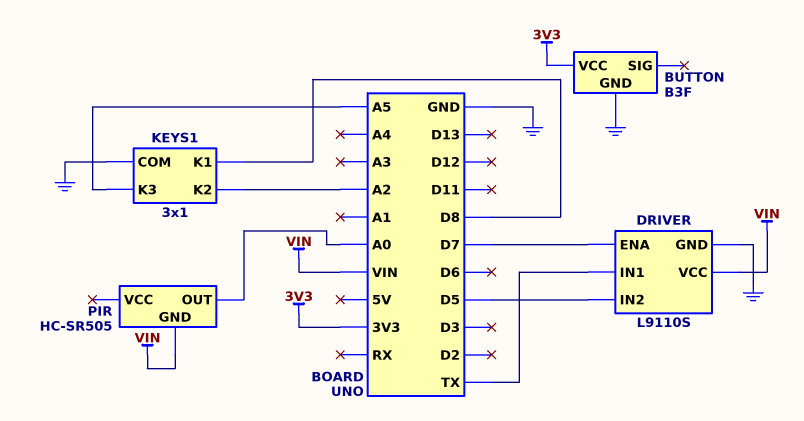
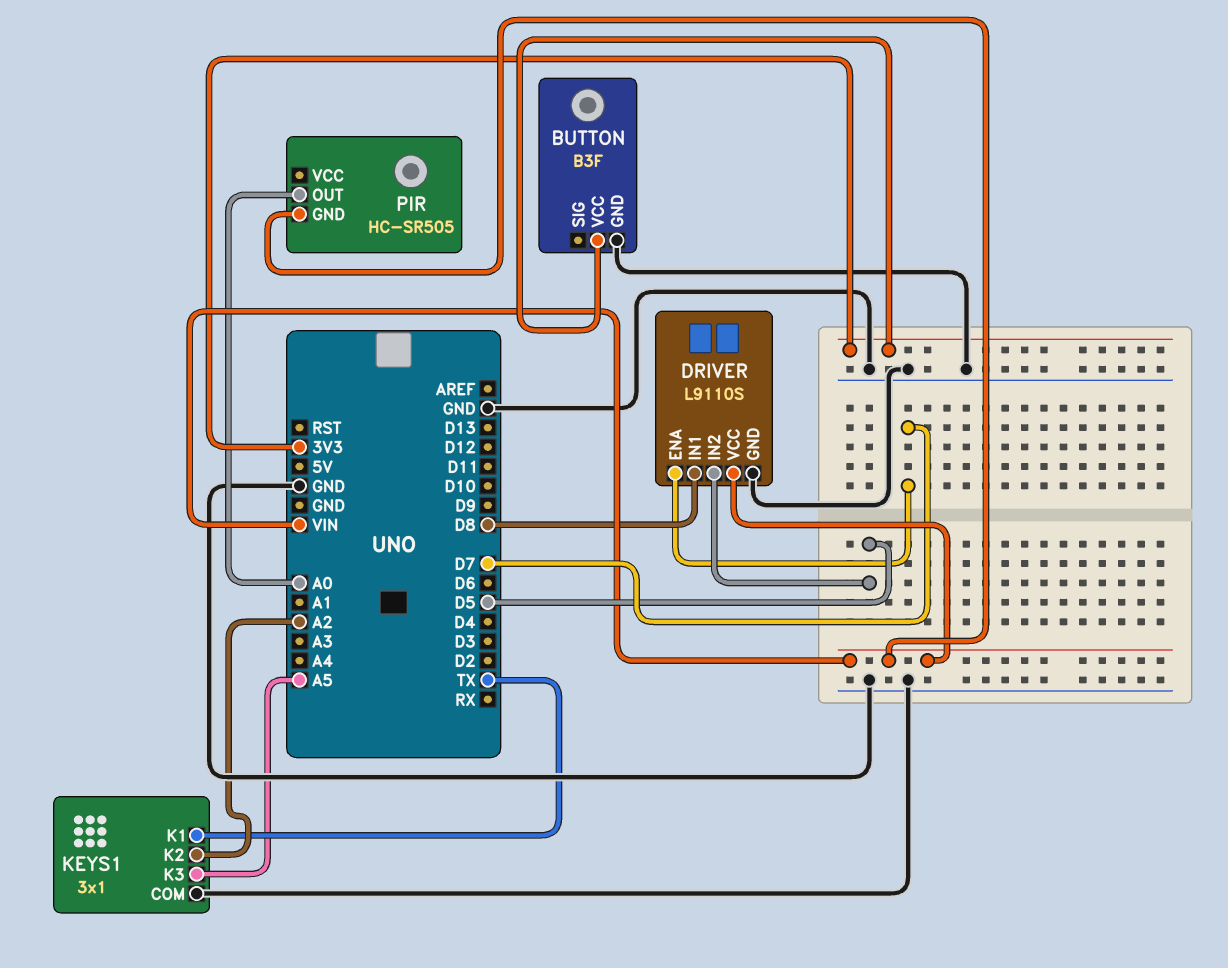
DRIVER pin IN1: TX -> D8
KEYS1 pin K1: D8 -> TX

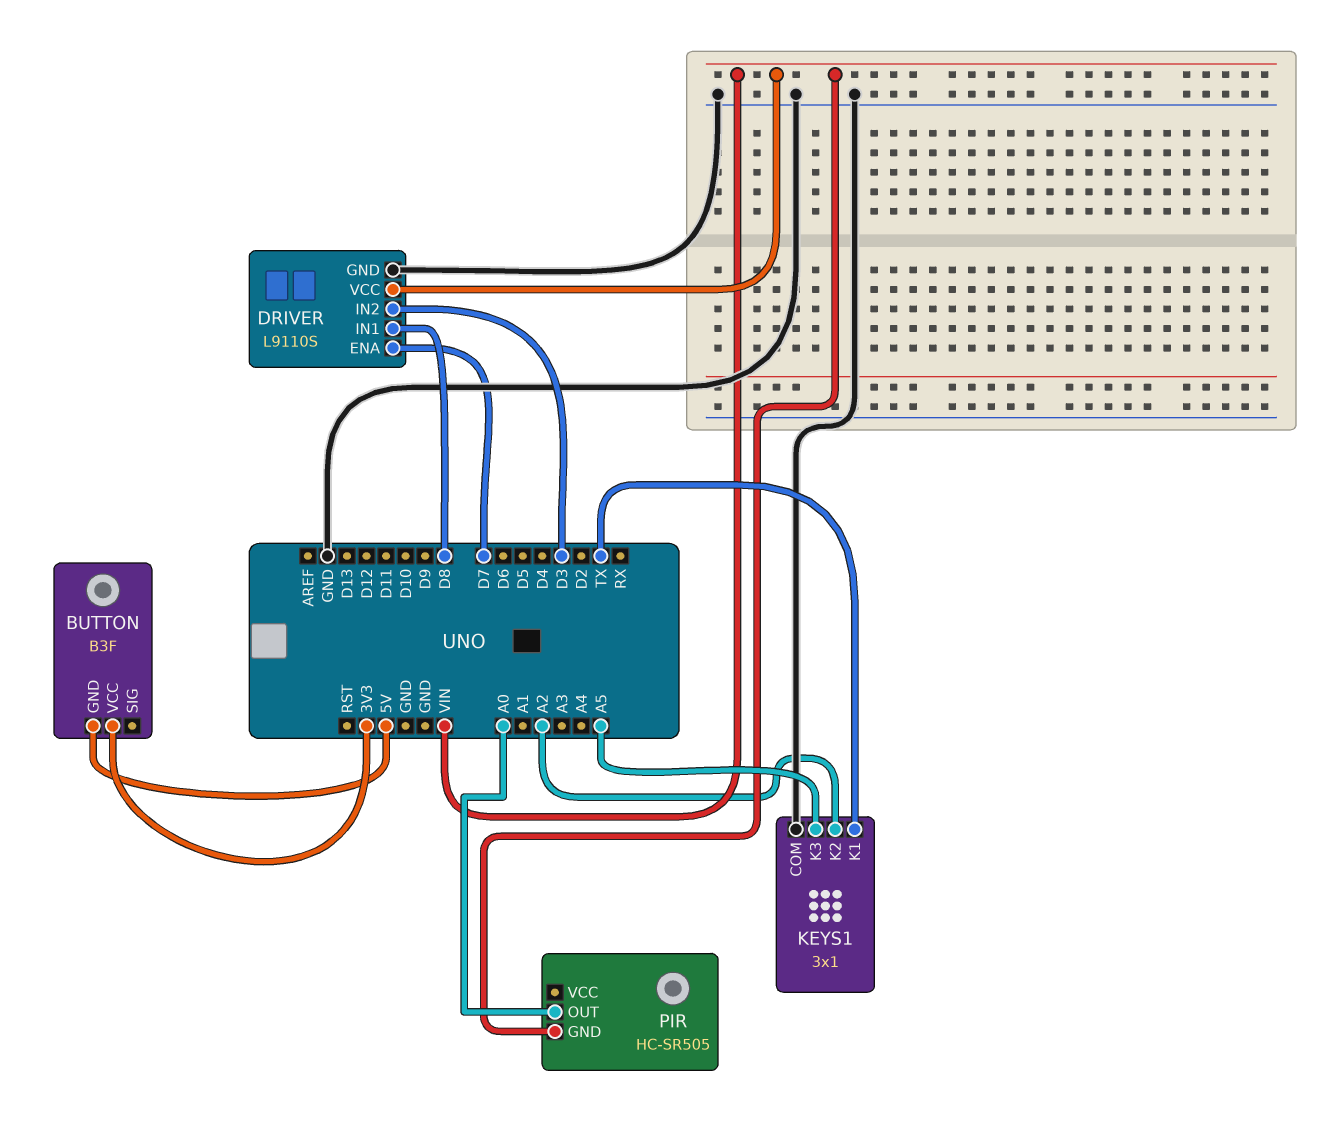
BUTTON pin GND: GND -> 5V
DRIVER pin IN2: D5 -> D3

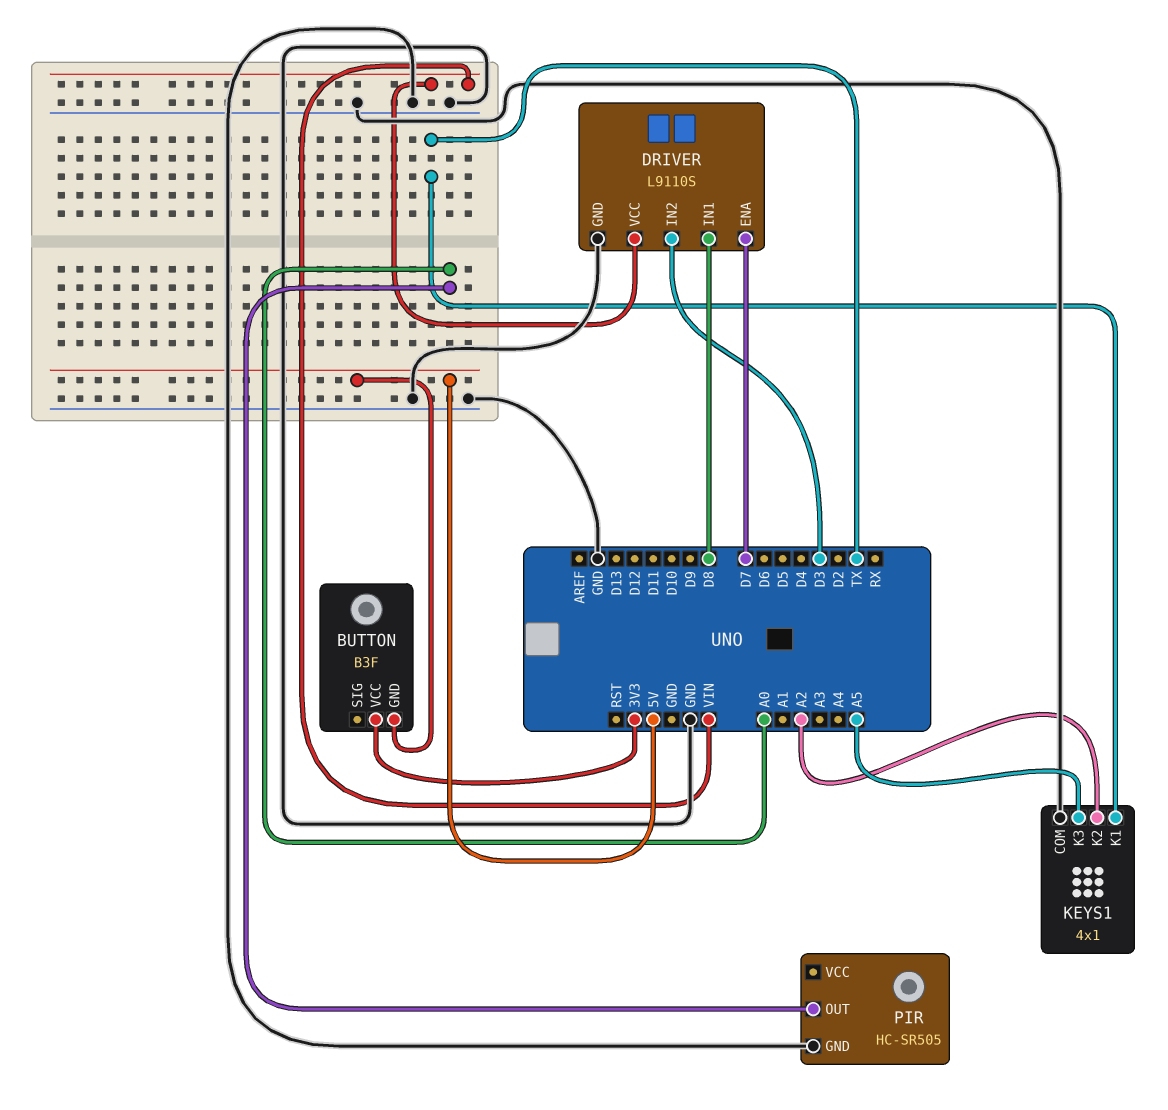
KEYS1: 3x1 -> 4x1
PIR pin GND: VIN -> GND

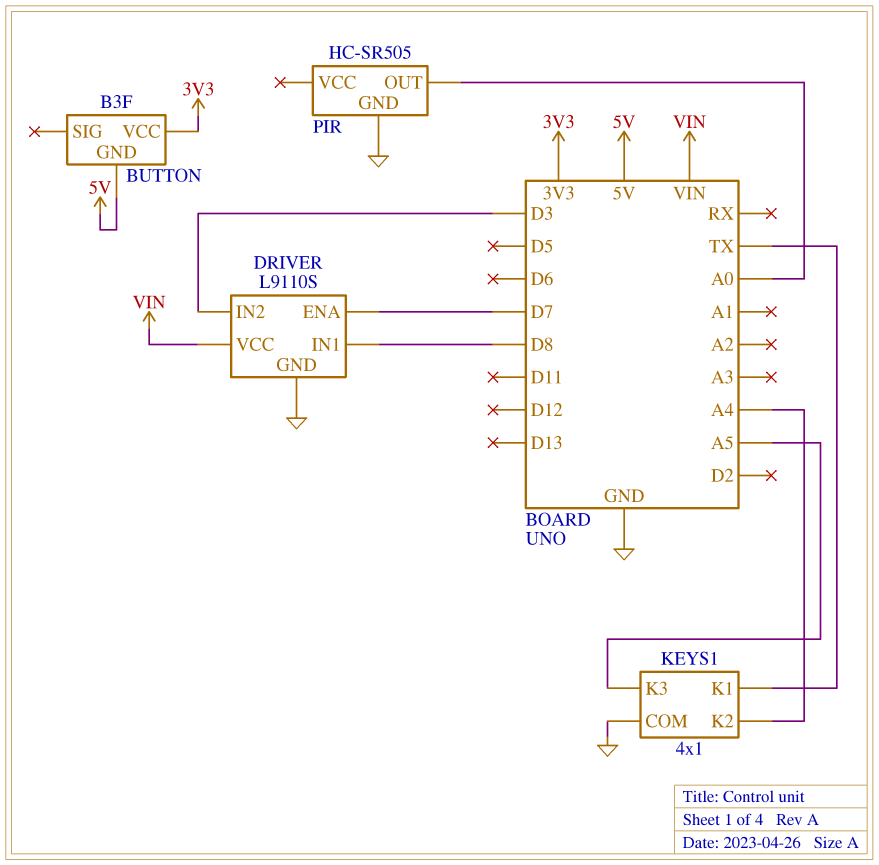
KEYS1 pin K2: A2 -> A4

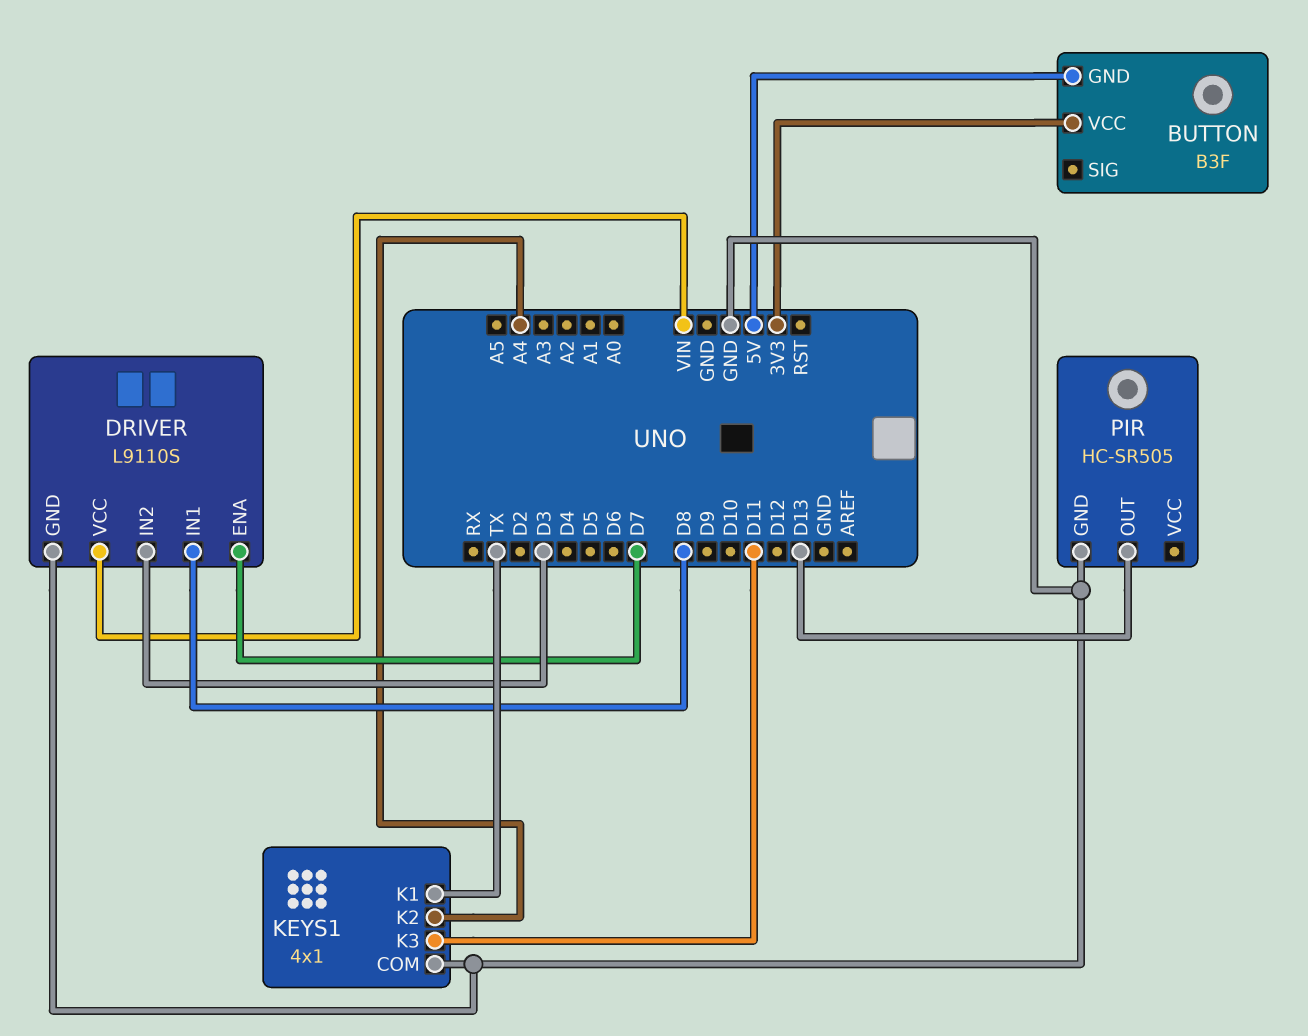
KEYS1 pin K3: A5 -> D11
PIR pin OUT: A0 -> D13

